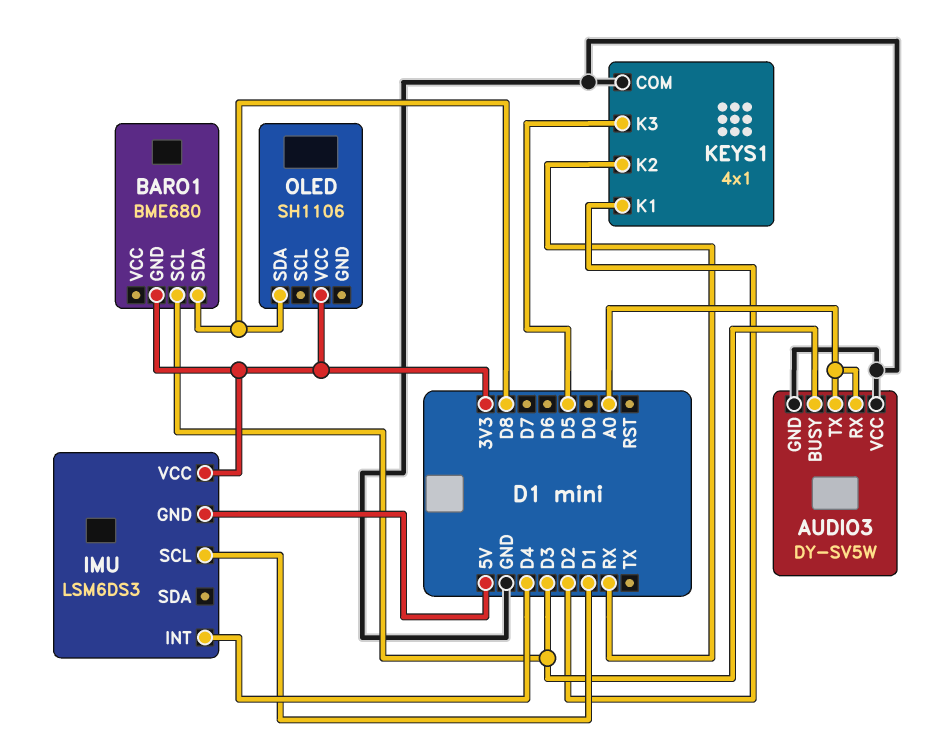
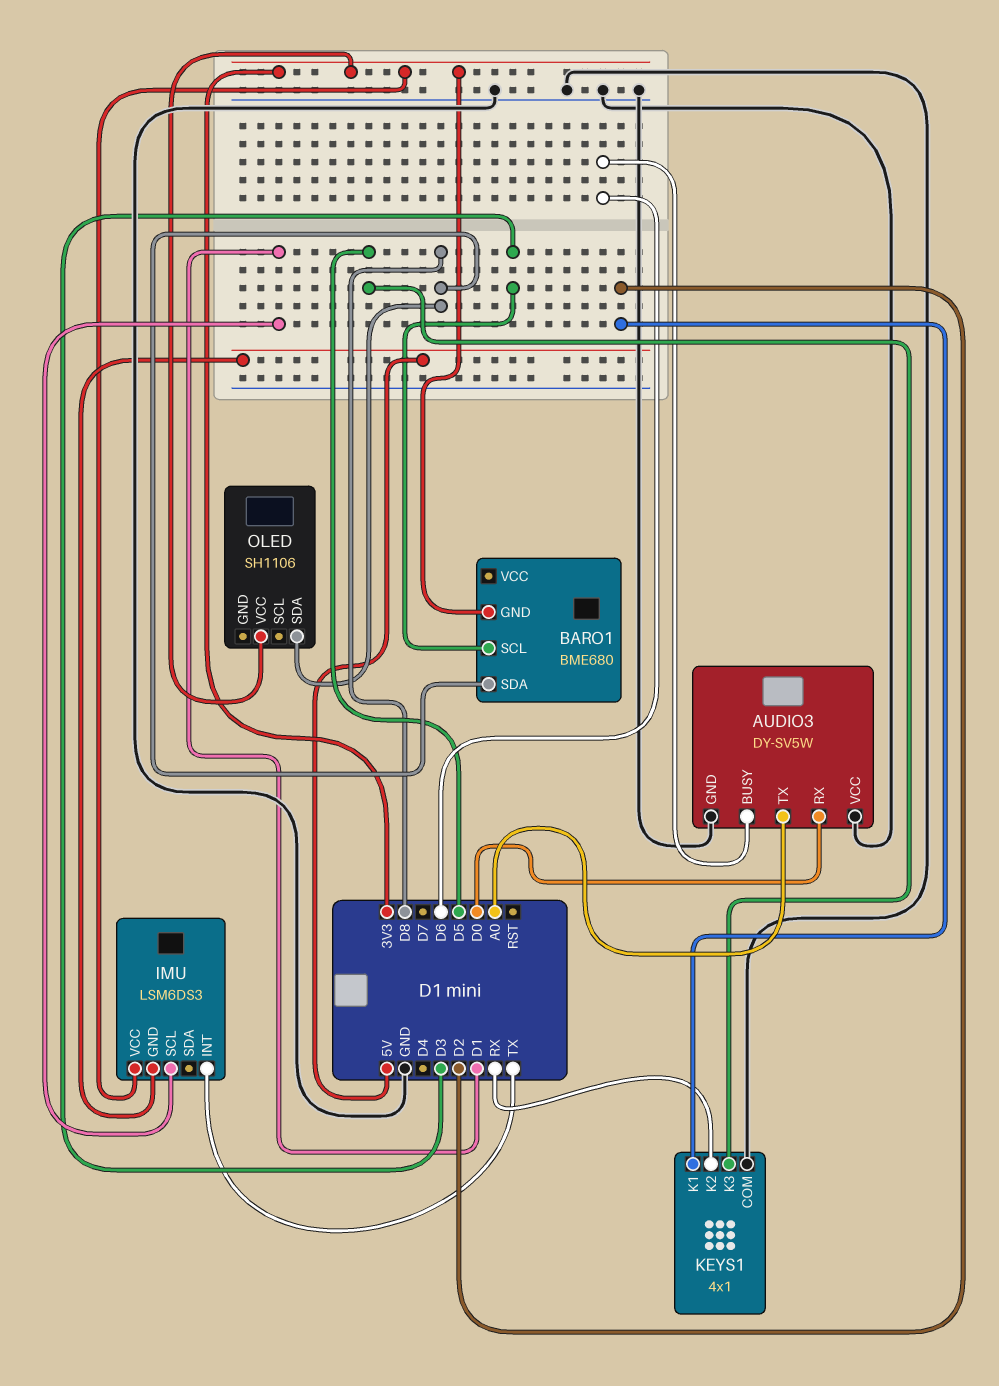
AUDIO3 pin BUSY: D3 -> D6
AUDIO3 pin RX: A0 -> D0
IMU pin INT: D4 -> TX

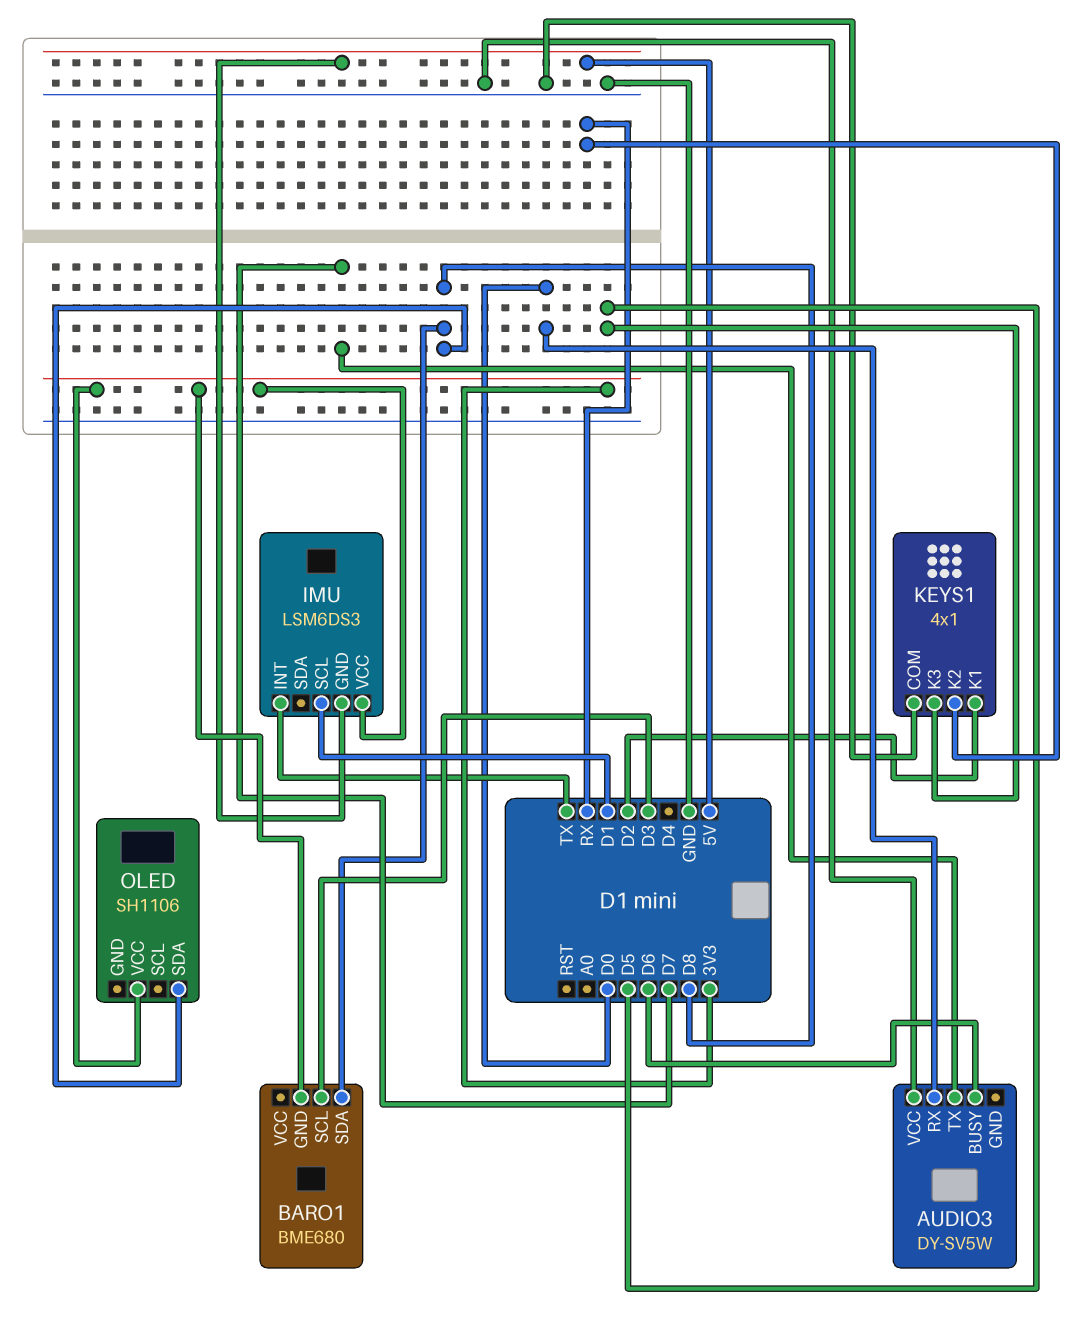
AUDIO3 pin GND: GND -> none
AUDIO3 pin TX: A0 -> D7

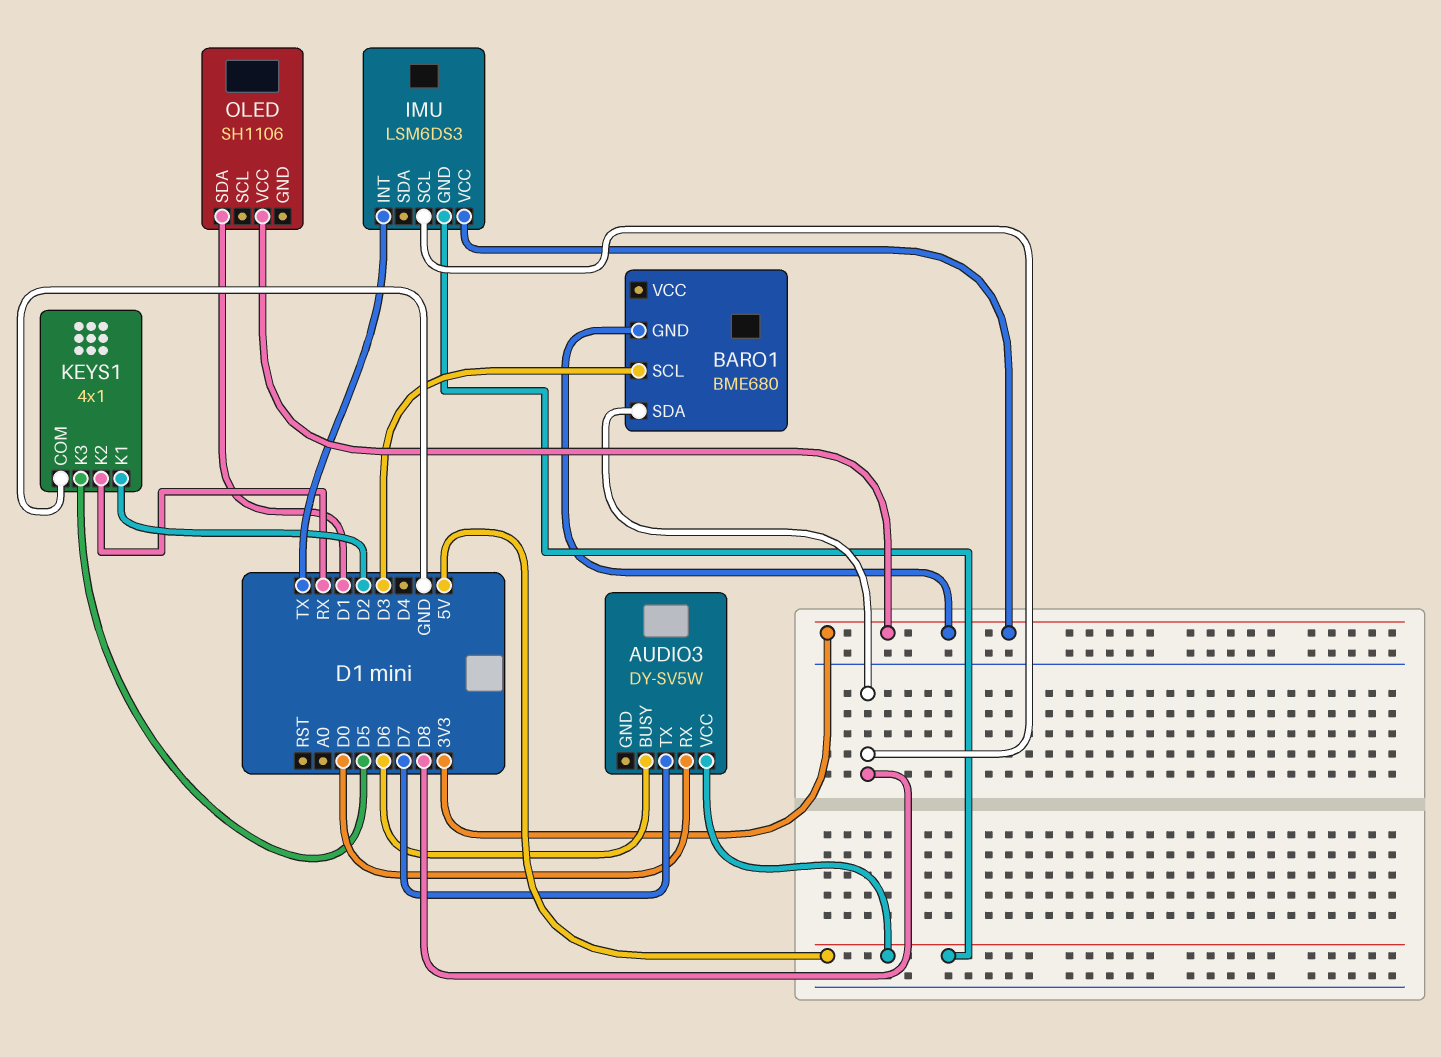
AUDIO3 pin VCC: GND -> 5V
IMU pin SCL: D1 -> D8
OLED pin SDA: D8 -> D1

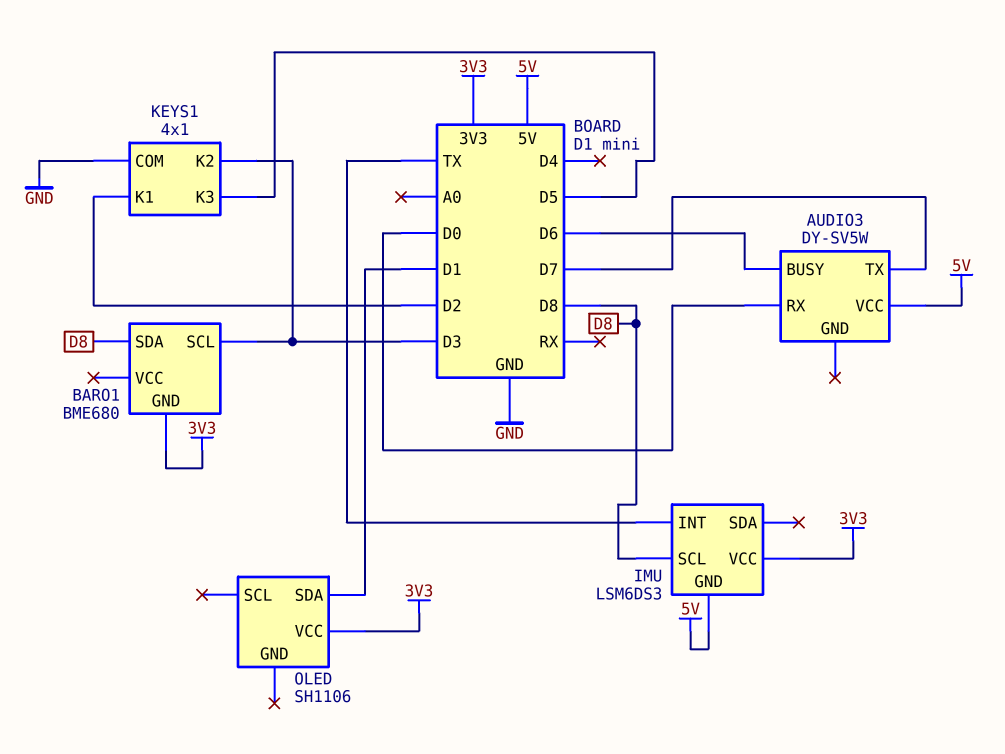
KEYS1 pin K2: RX -> D3

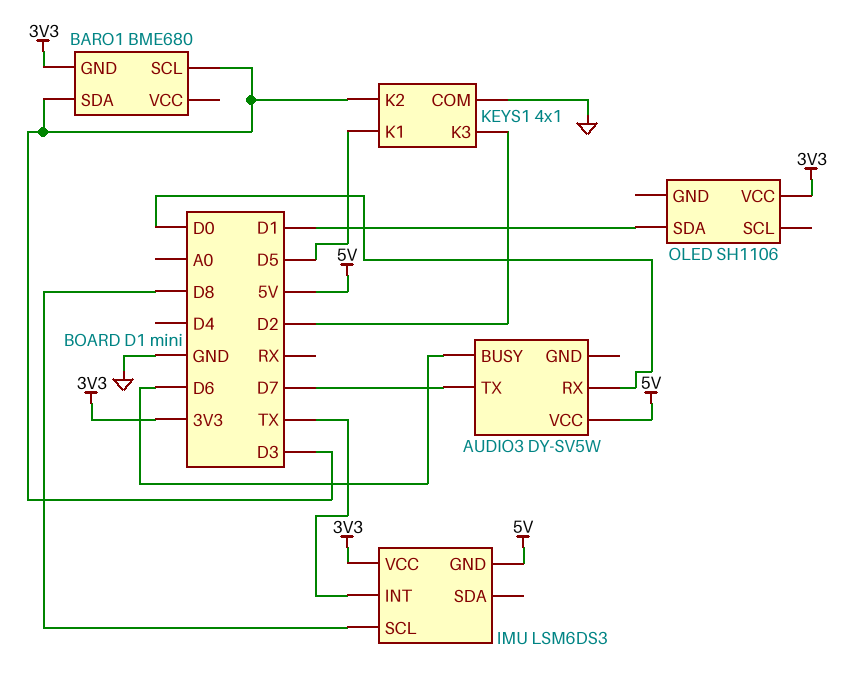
BARO1 pin SDA: D8 -> D3
KEYS1 pin K1: D2 -> D5
KEYS1 pin K3: D5 -> D2

